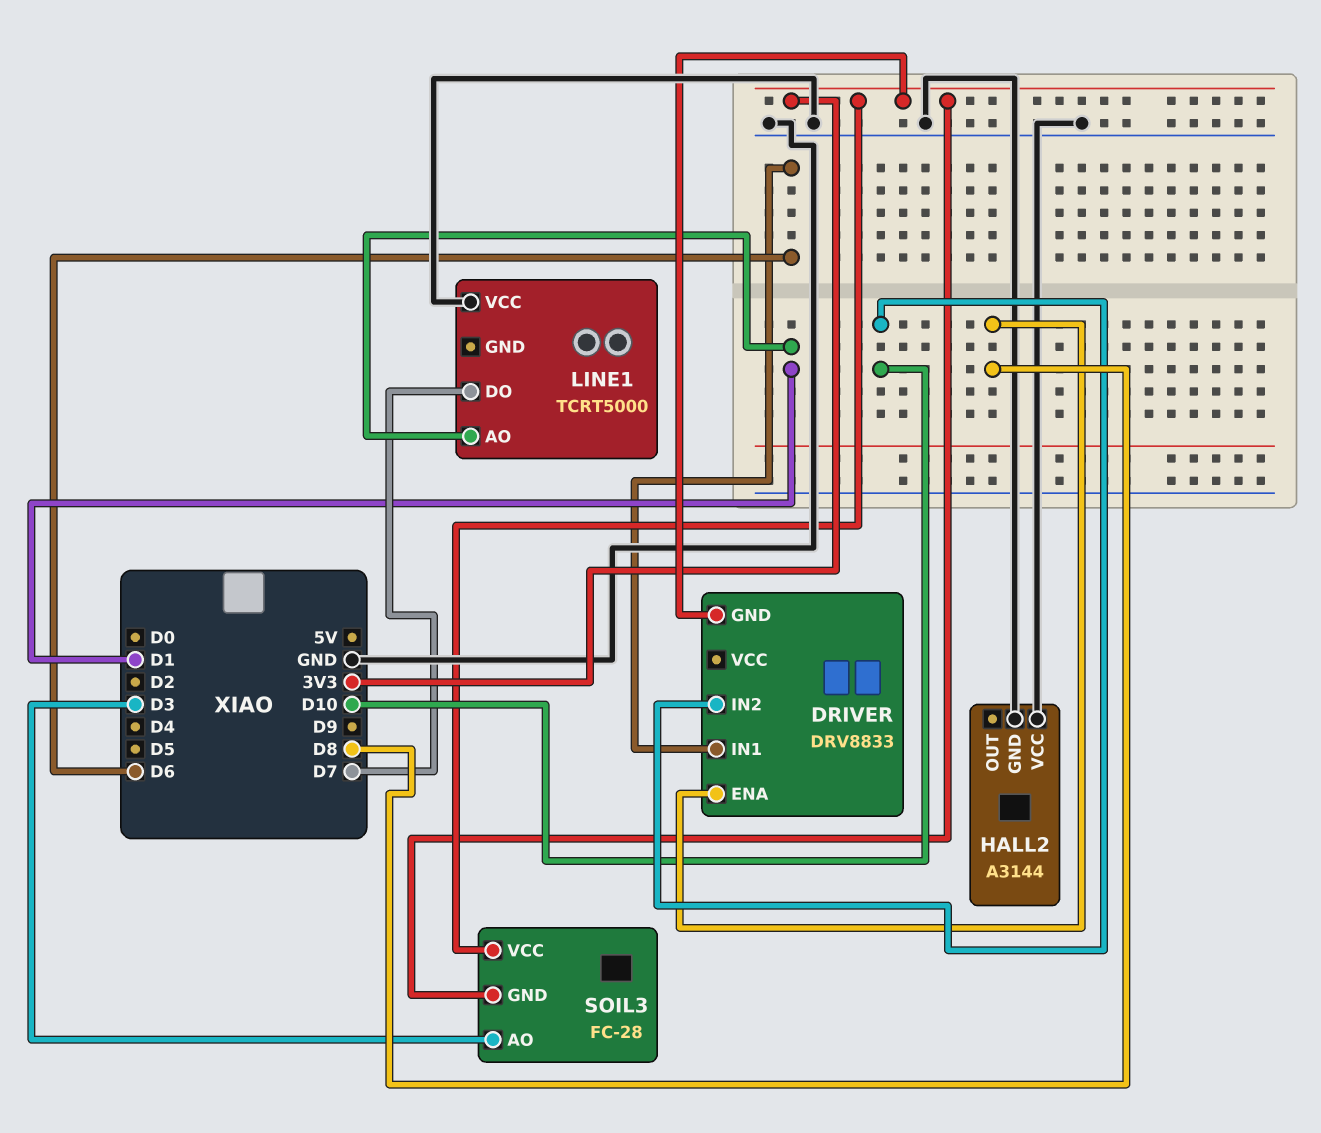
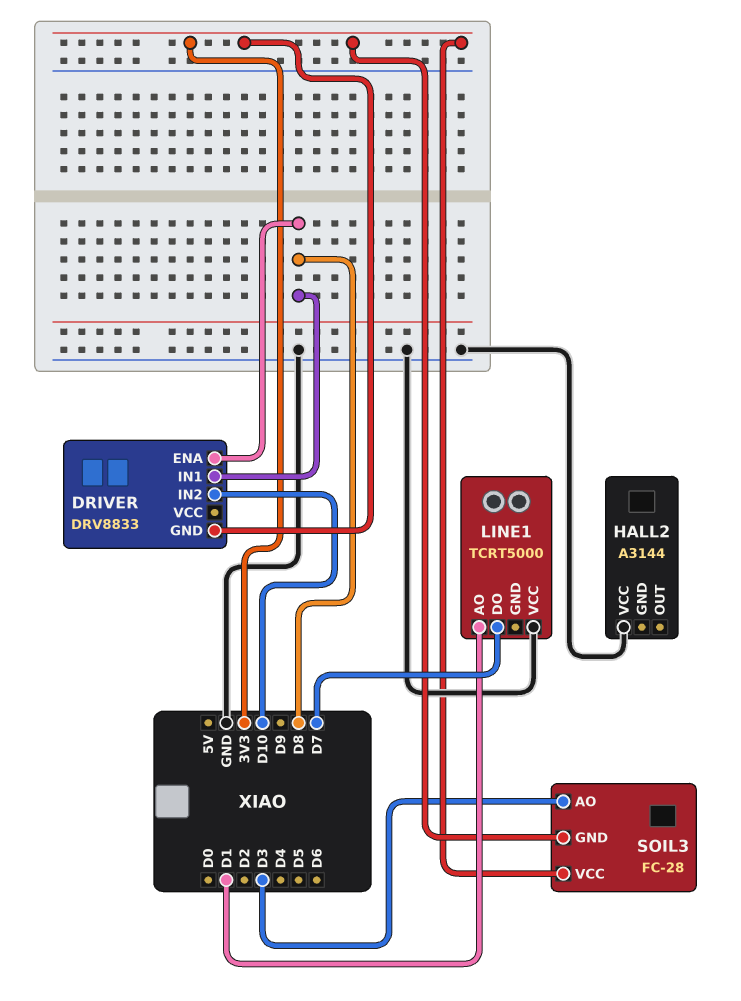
DRIVER pin IN1: D6 -> D8
HALL2 pin GND: GND -> none

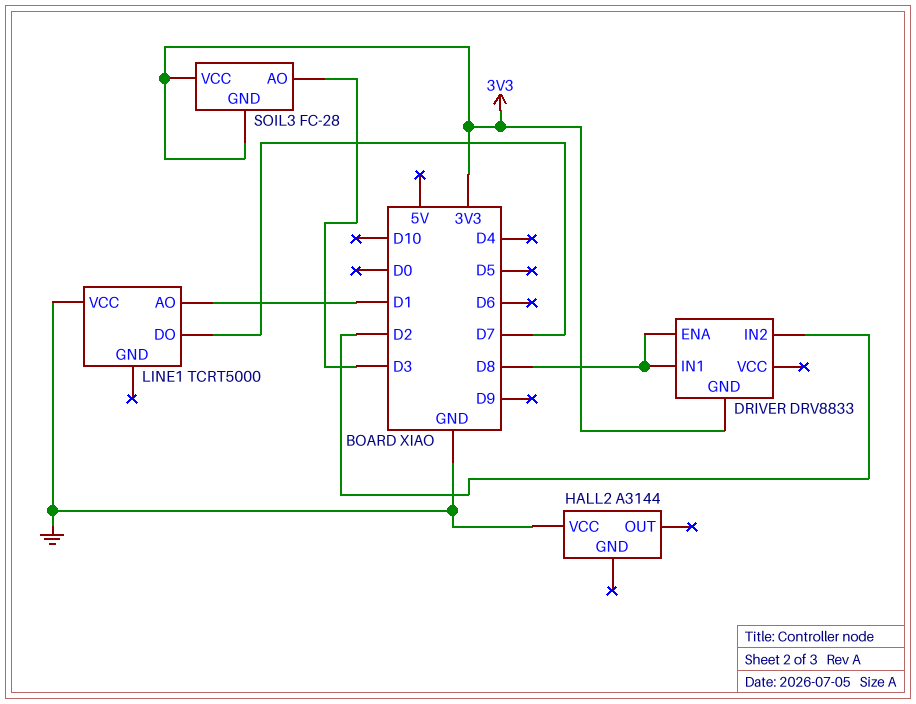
DRIVER pin IN2: D10 -> D2

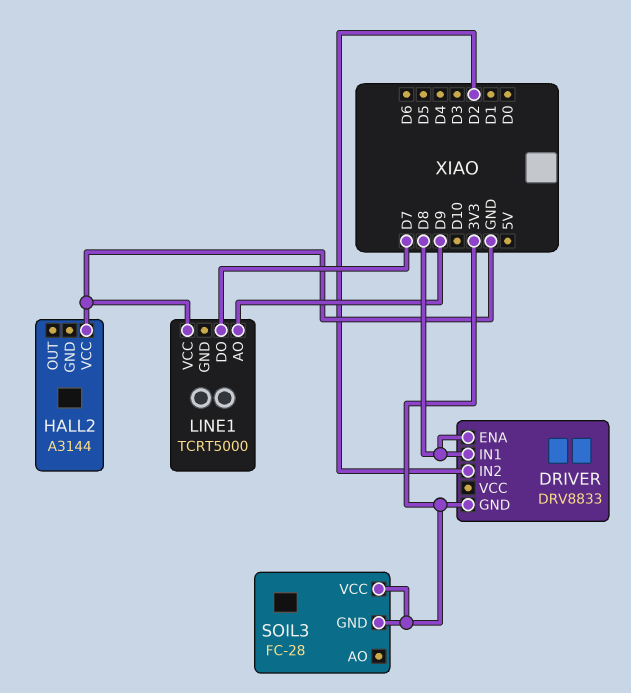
LINE1 pin AO: D1 -> D9
SOIL3 pin AO: D3 -> none

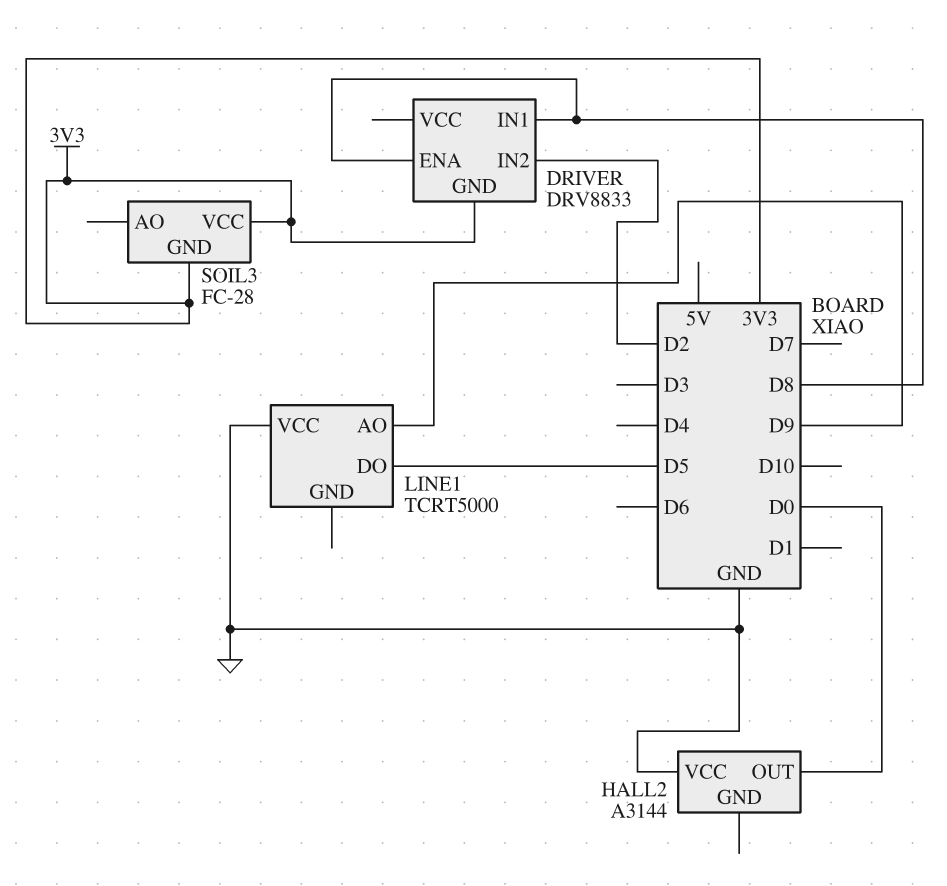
HALL2 pin OUT: none -> D0
LINE1 pin DO: D7 -> D5

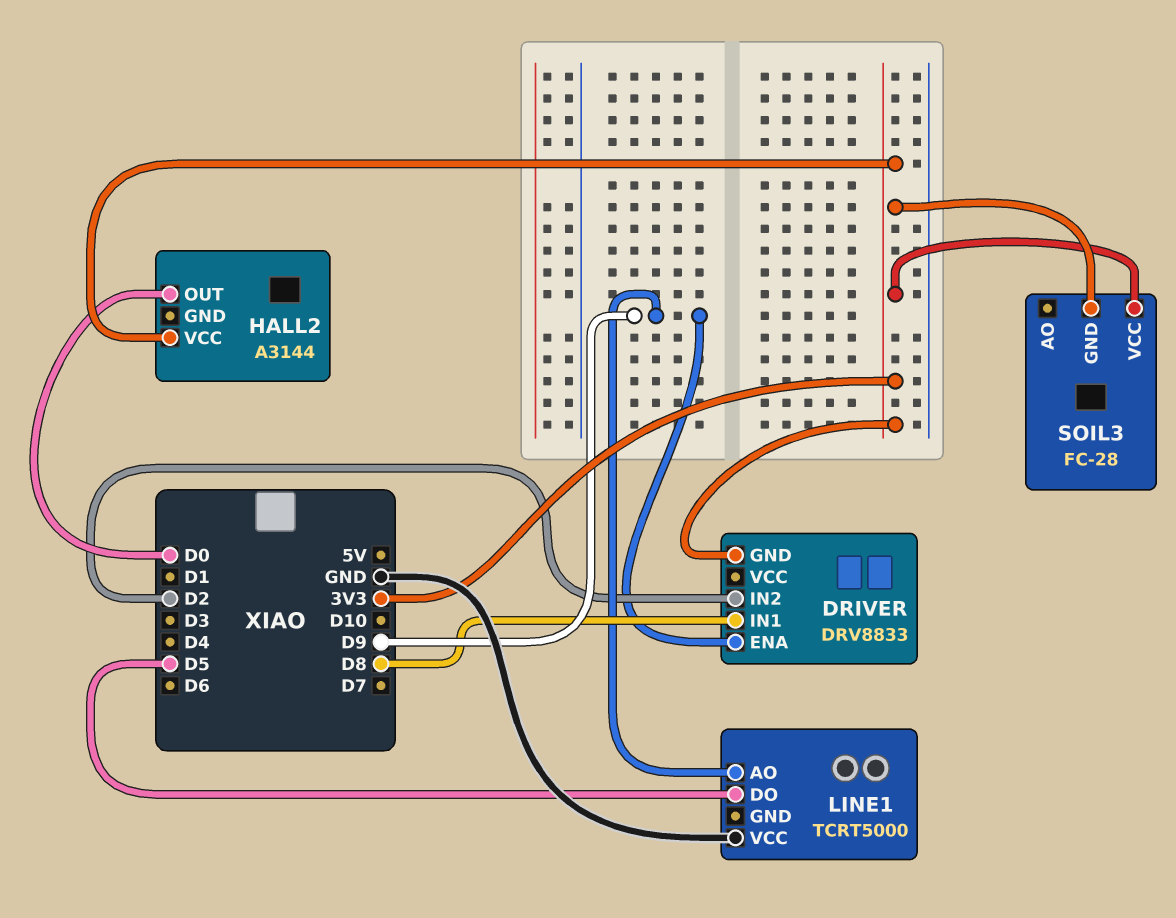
DRIVER pin ENA: D8 -> D9
HALL2 pin VCC: GND -> 3V3

